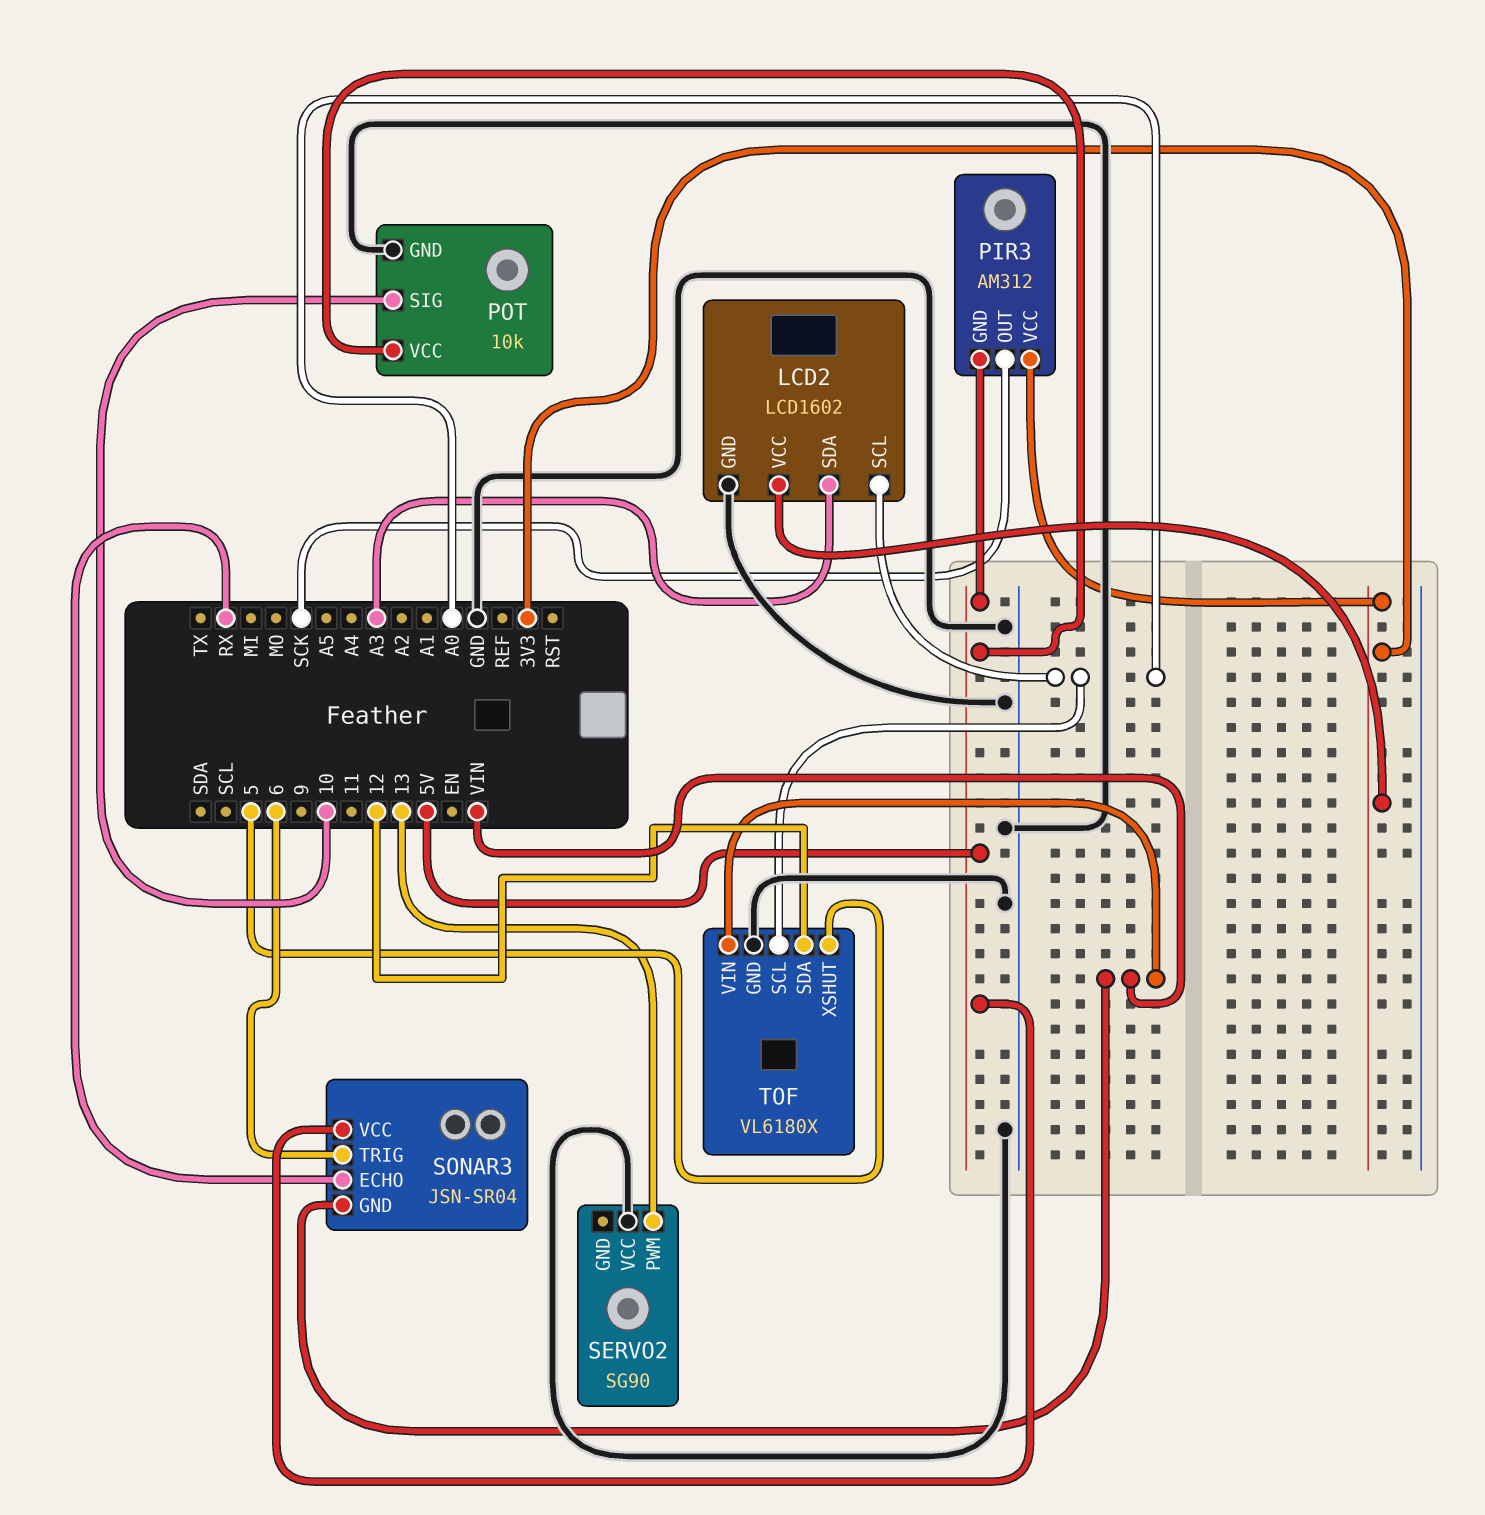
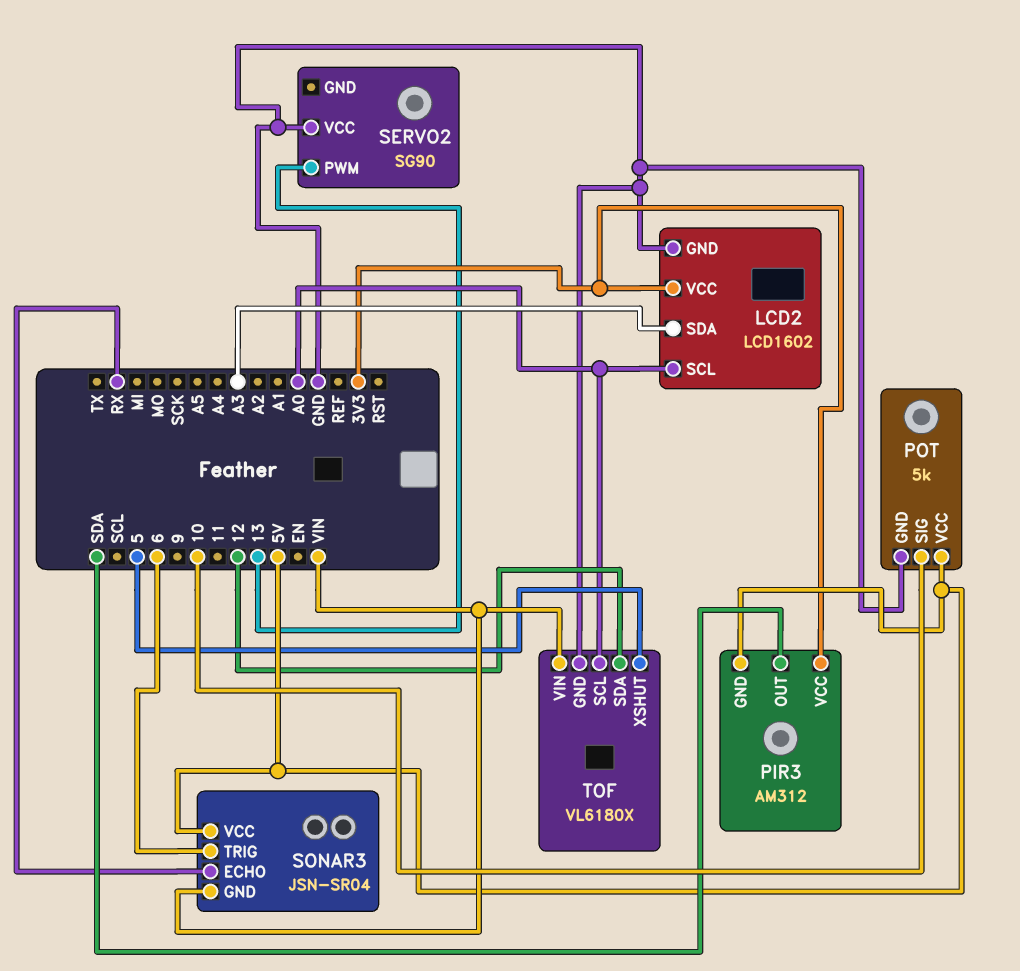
PIR3 pin OUT: SCK -> SDA
POT: 10k -> 5k

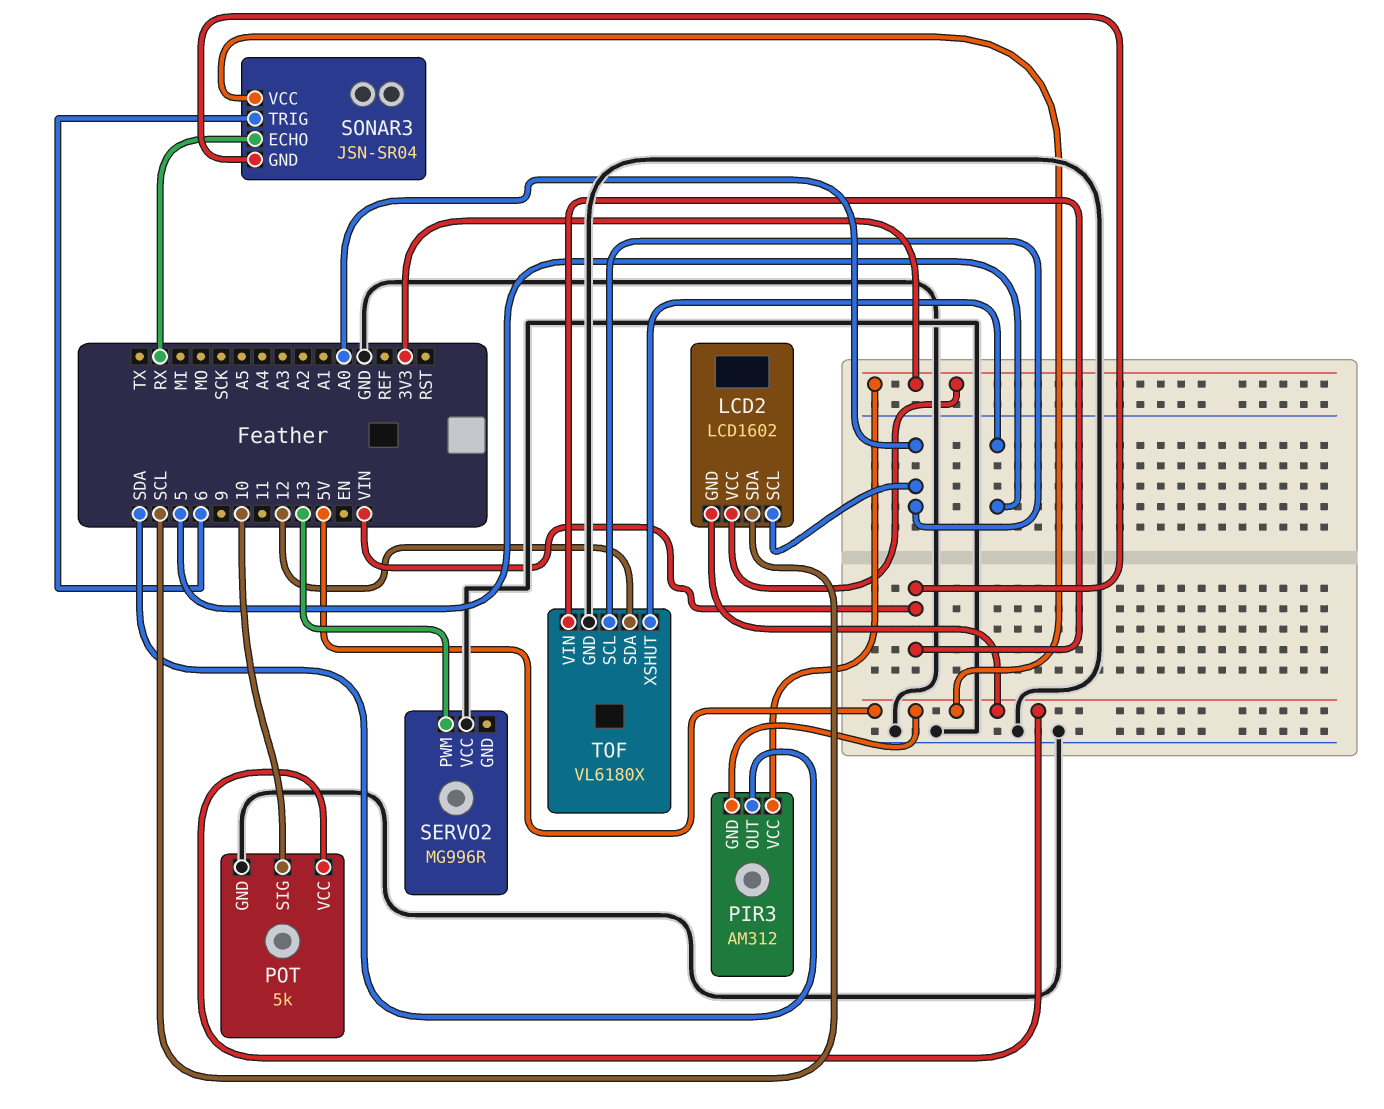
LCD2 pin GND: GND -> 5V
LCD2 pin SDA: A3 -> SCL
SERVO2: SG90 -> MG996R

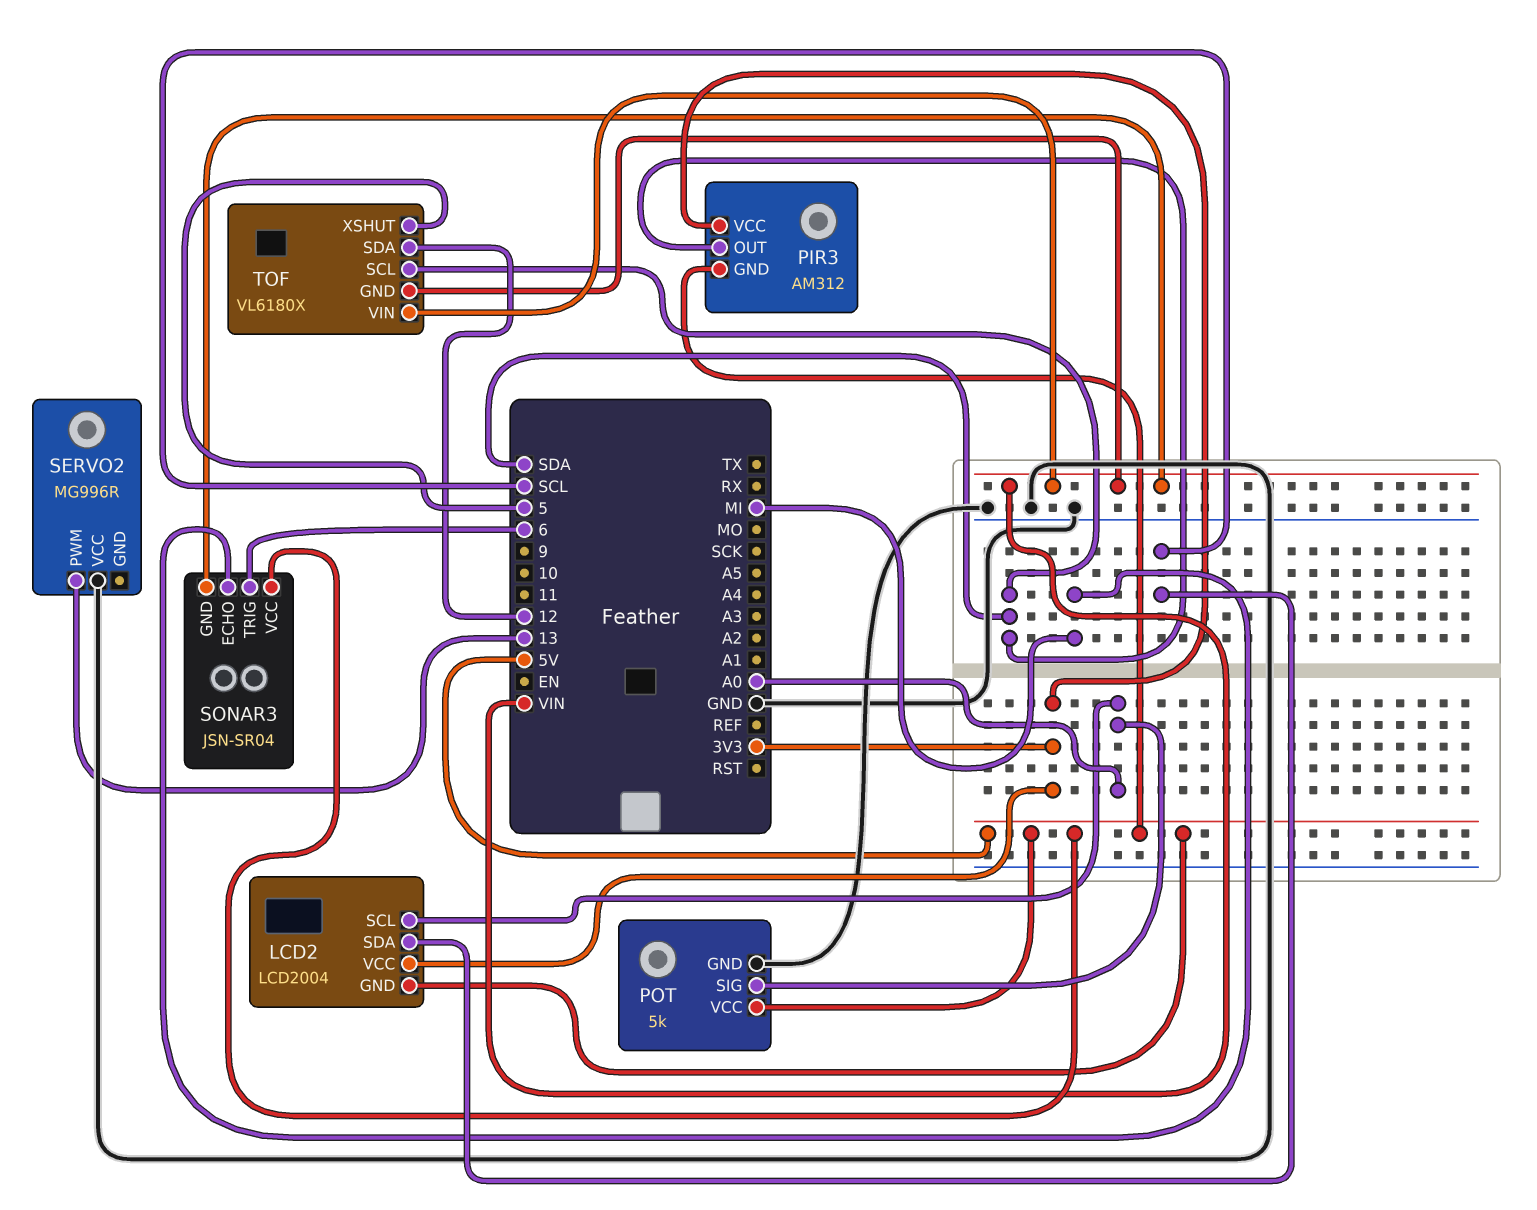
LCD2: LCD1602 -> LCD2004
POT pin SIG: 10 -> A0
SONAR3 pin ECHO: RX -> MI
TOF pin GND: GND -> VIN
TOF pin SCL: A0 -> SDA

